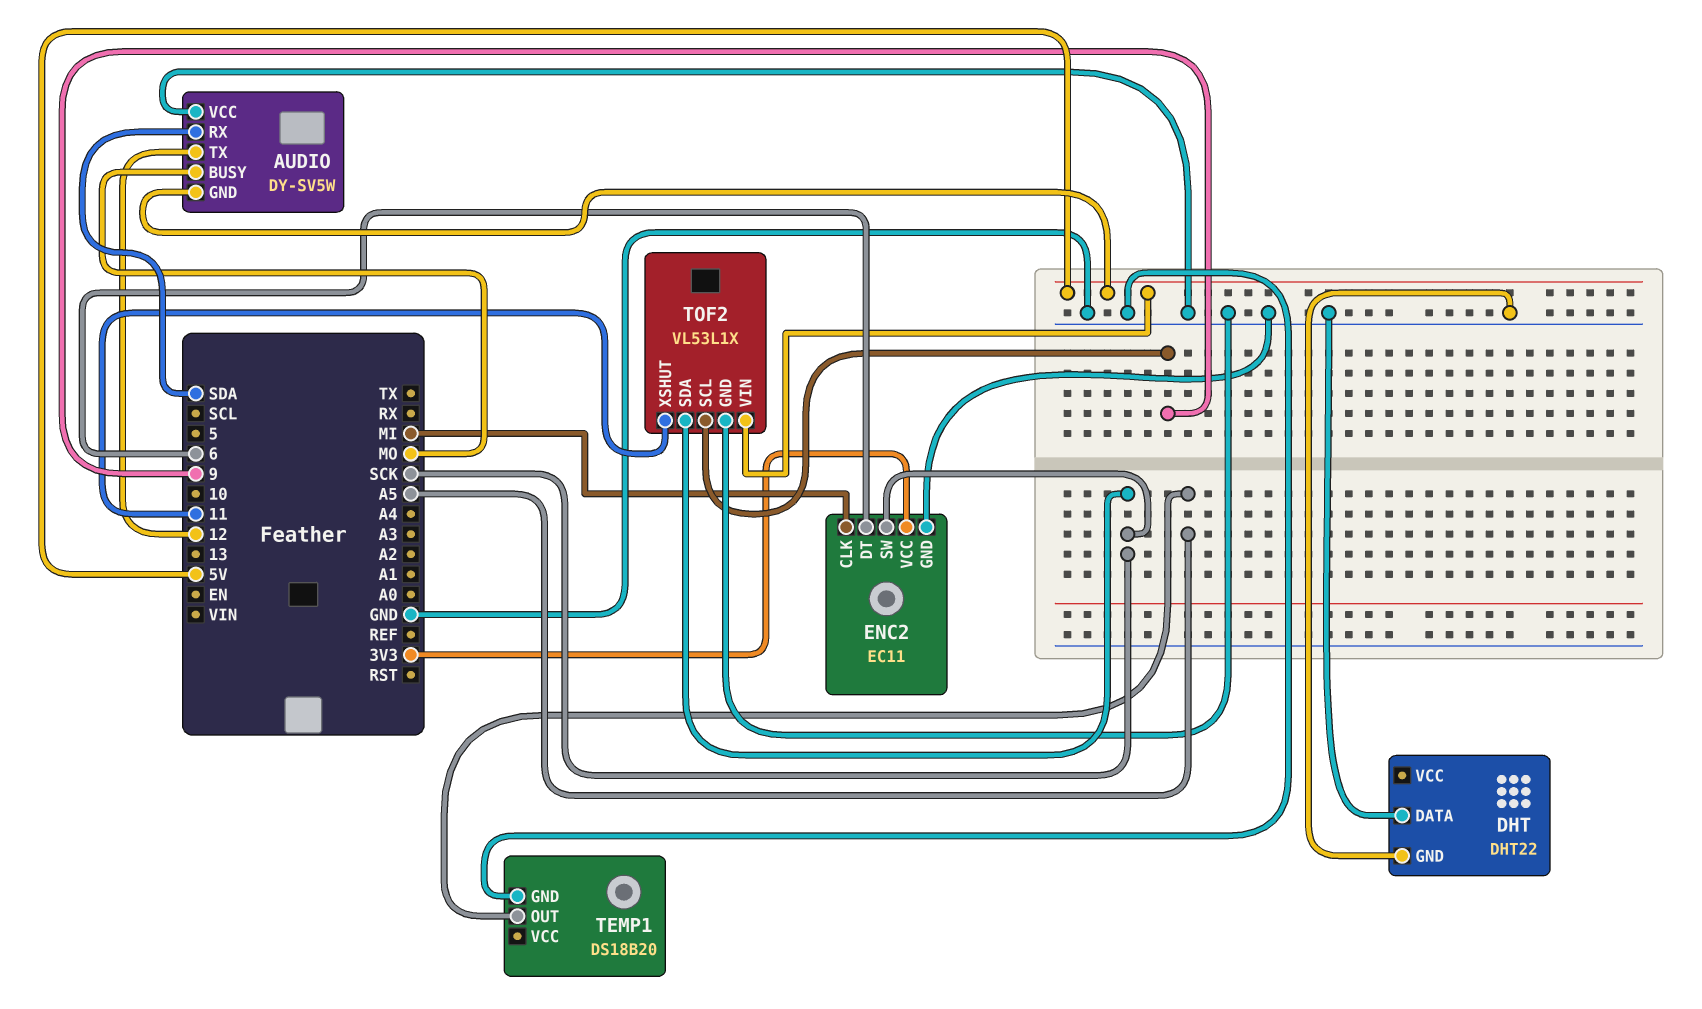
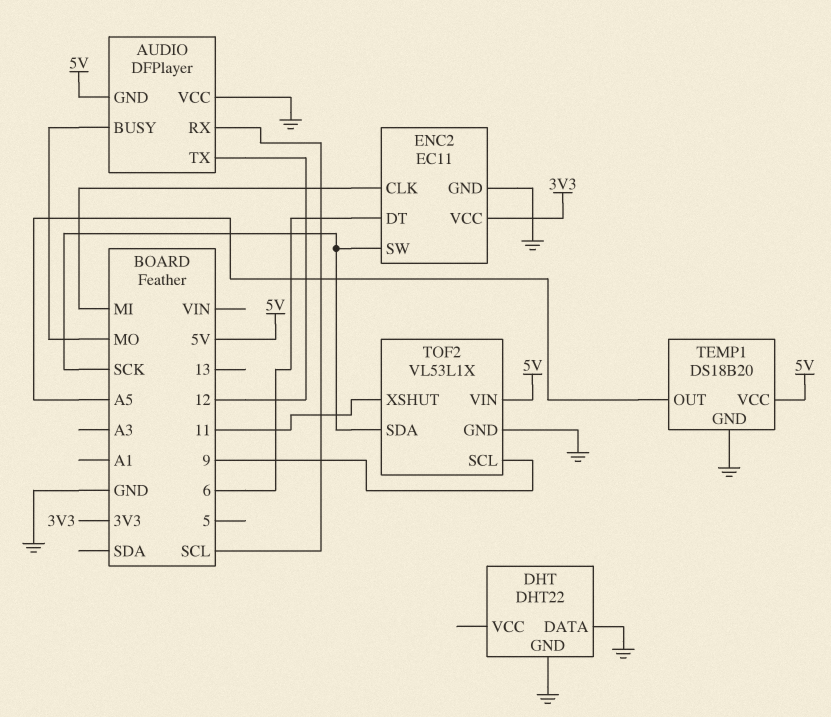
AUDIO: DY-SV5W -> DFPlayer
AUDIO pin RX: SDA -> SCL
TEMP1 pin VCC: none -> 5V

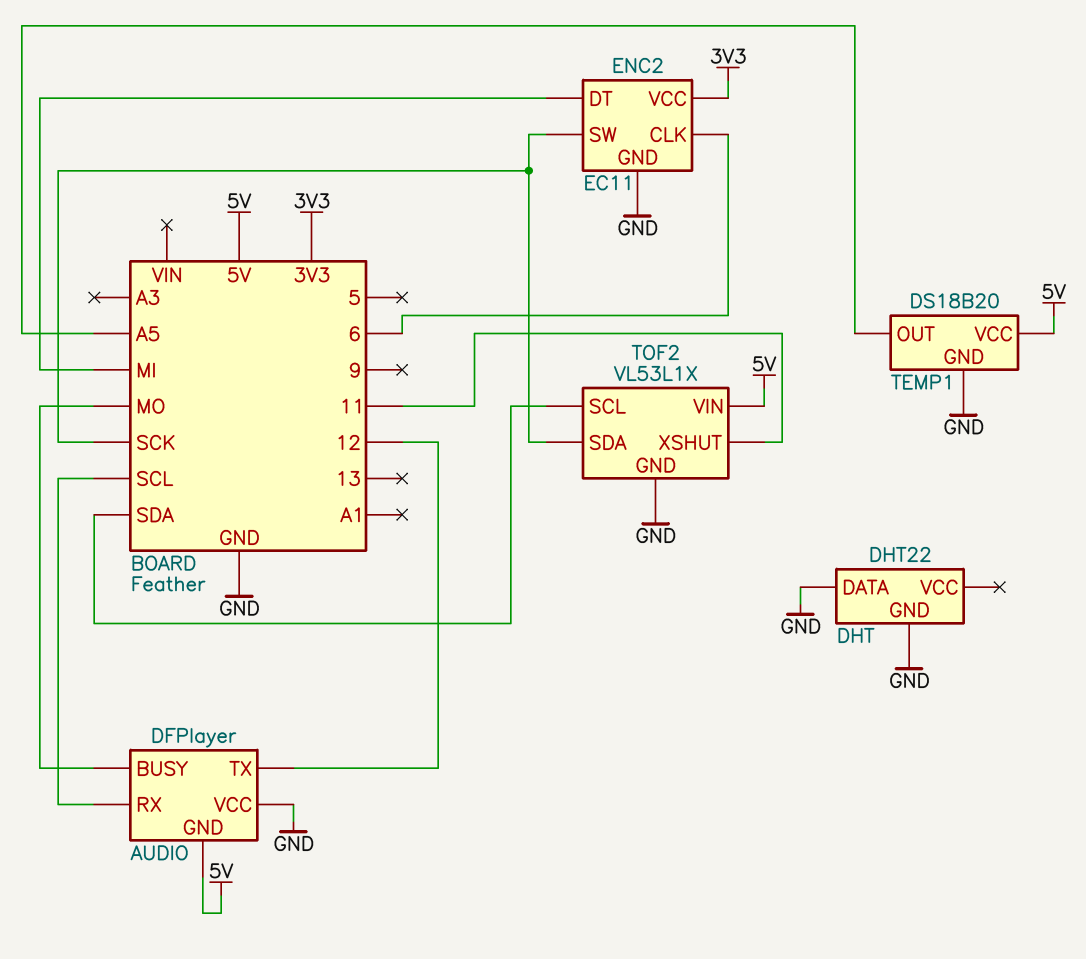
ENC2 pin CLK: MI -> 6
ENC2 pin DT: 6 -> MI
TOF2 pin SCL: 9 -> SDA

